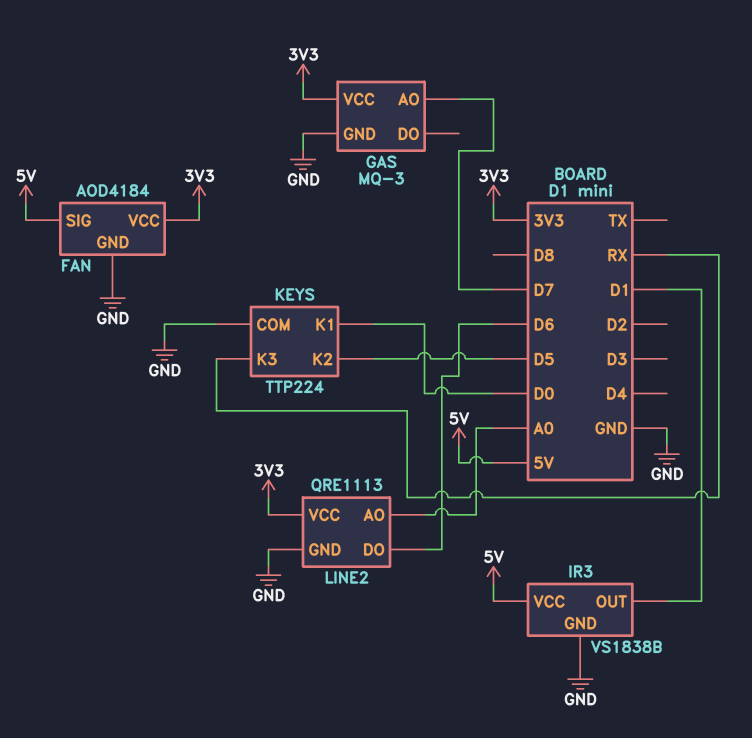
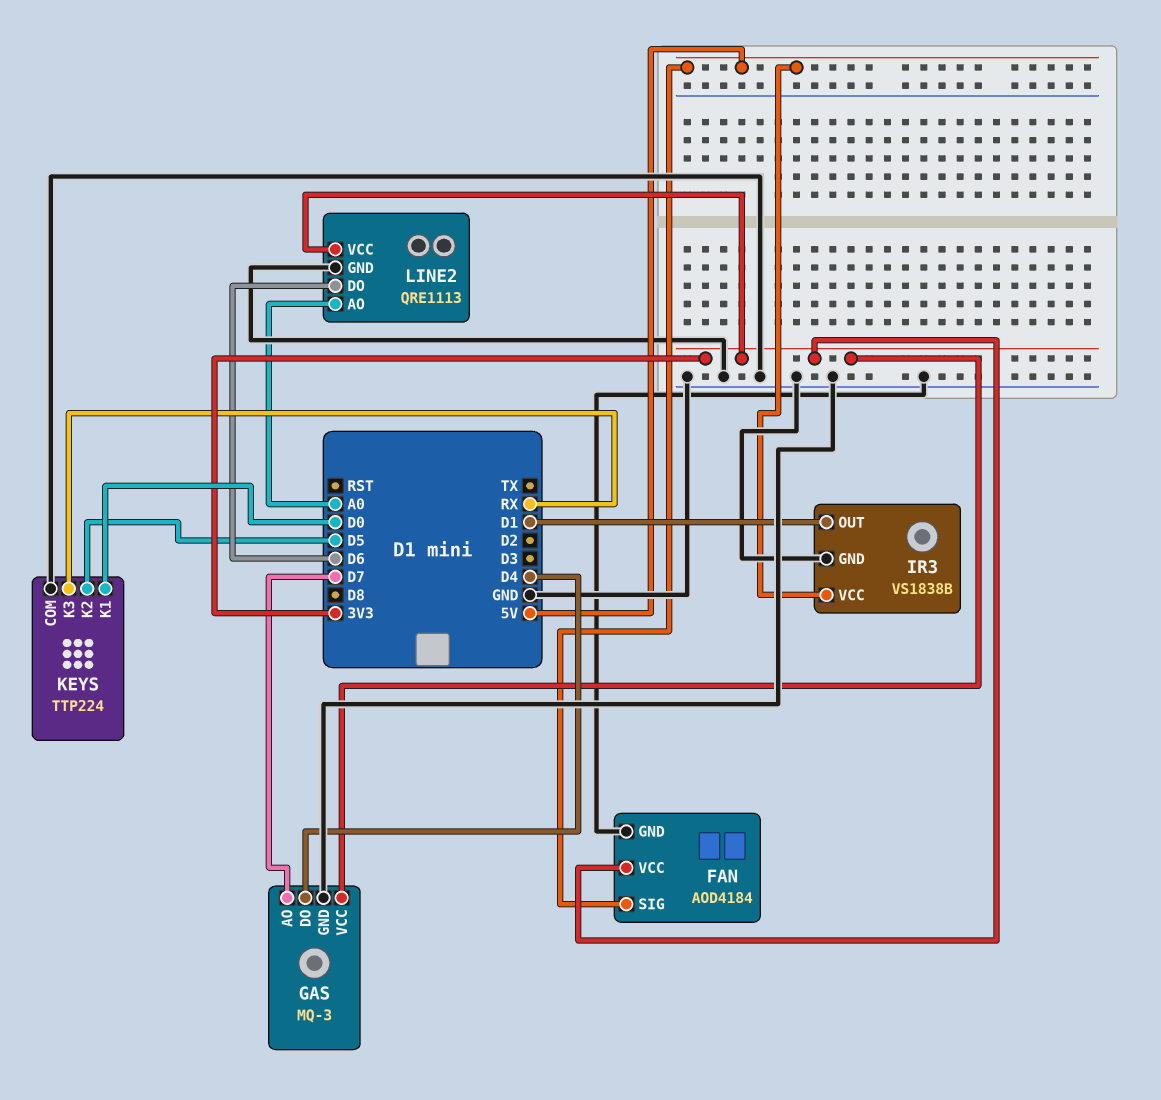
GAS pin DO: none -> D4

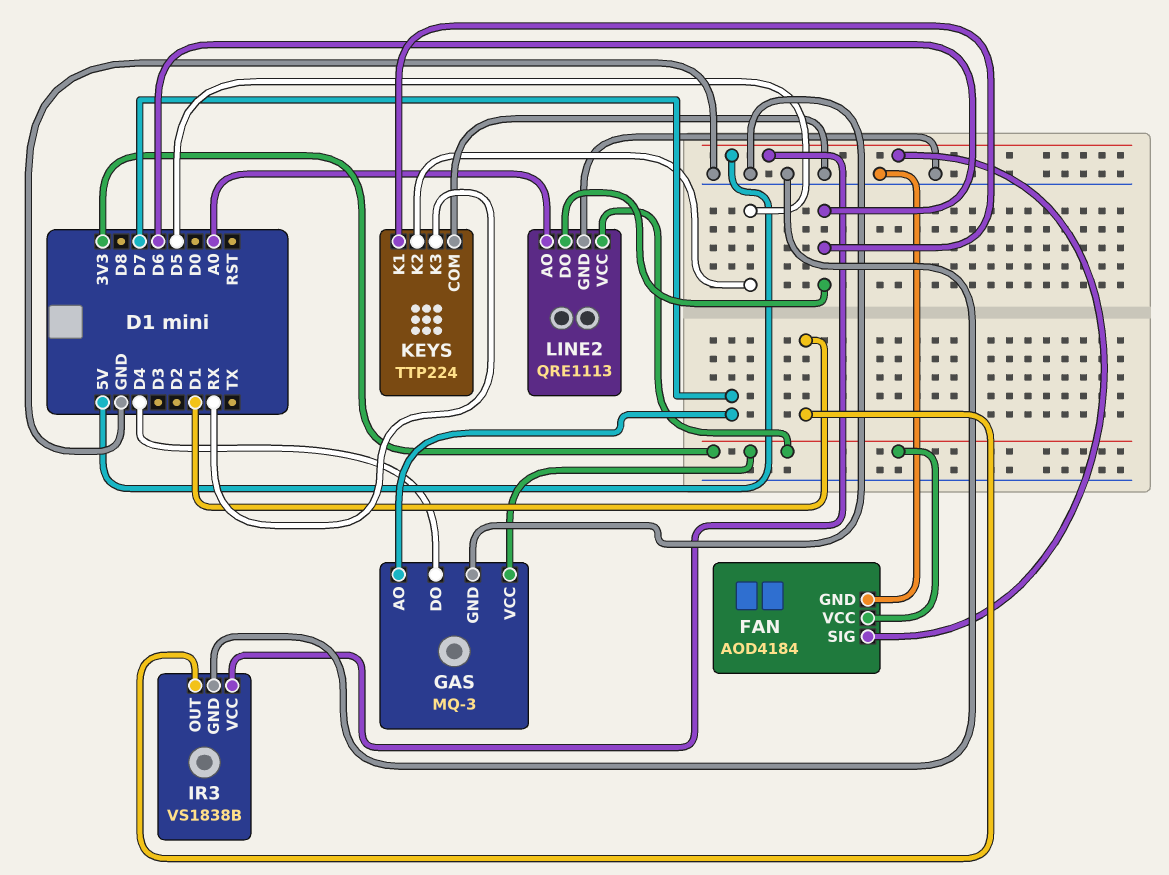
KEYS pin K1: D0 -> D6

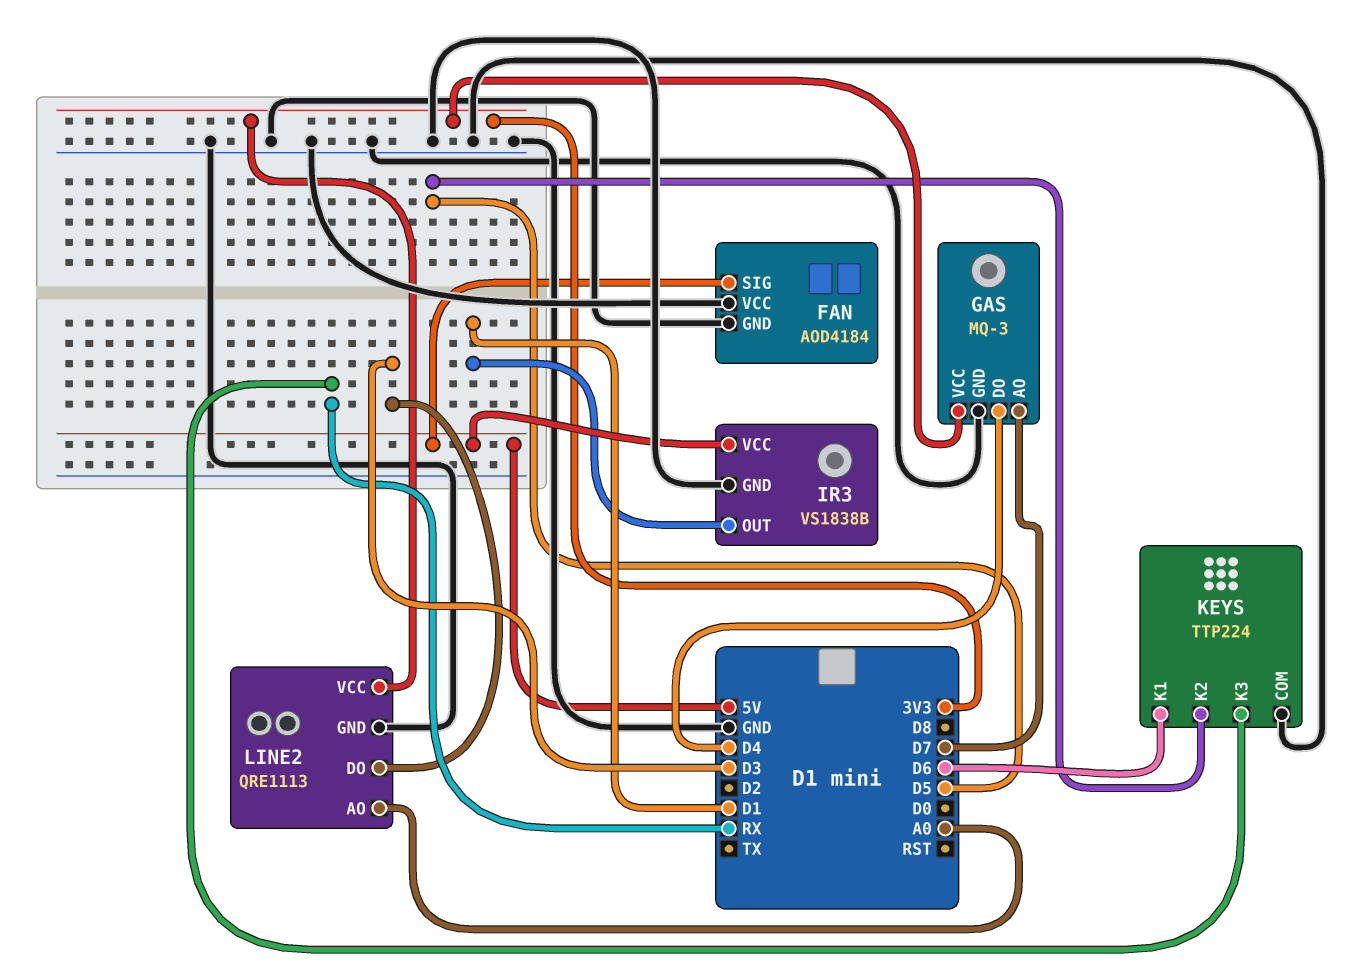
FAN pin VCC: 3V3 -> GND
LINE2 pin DO: D6 -> D3

